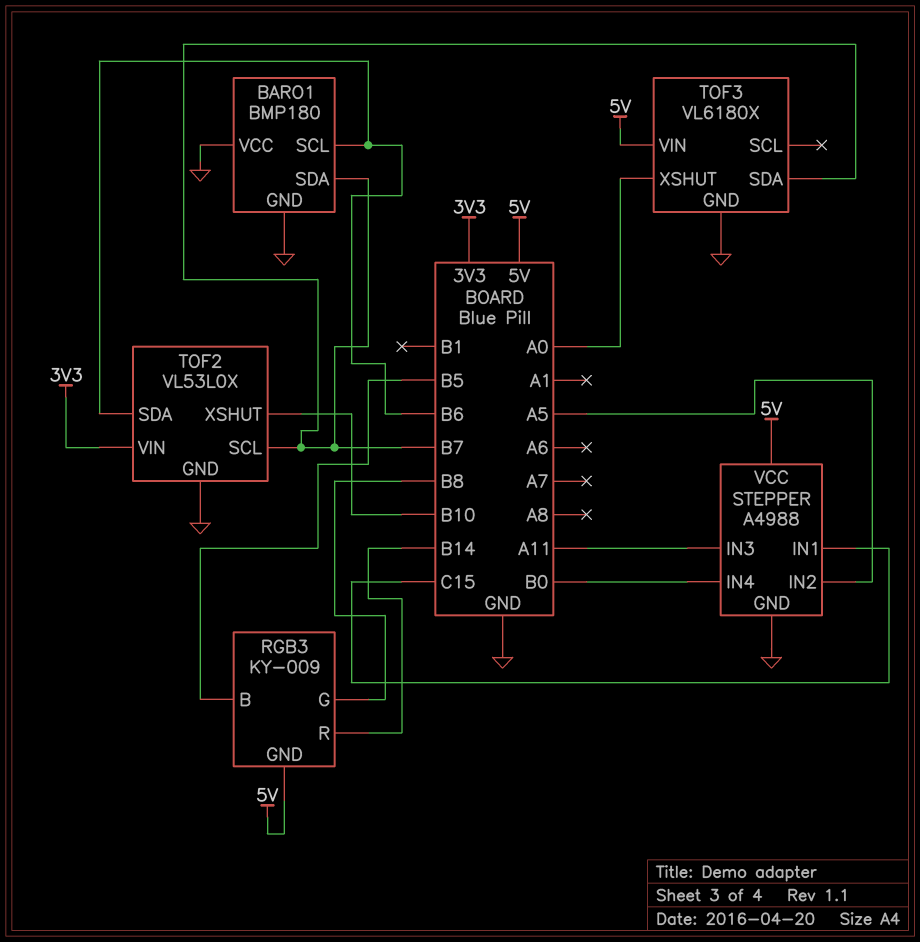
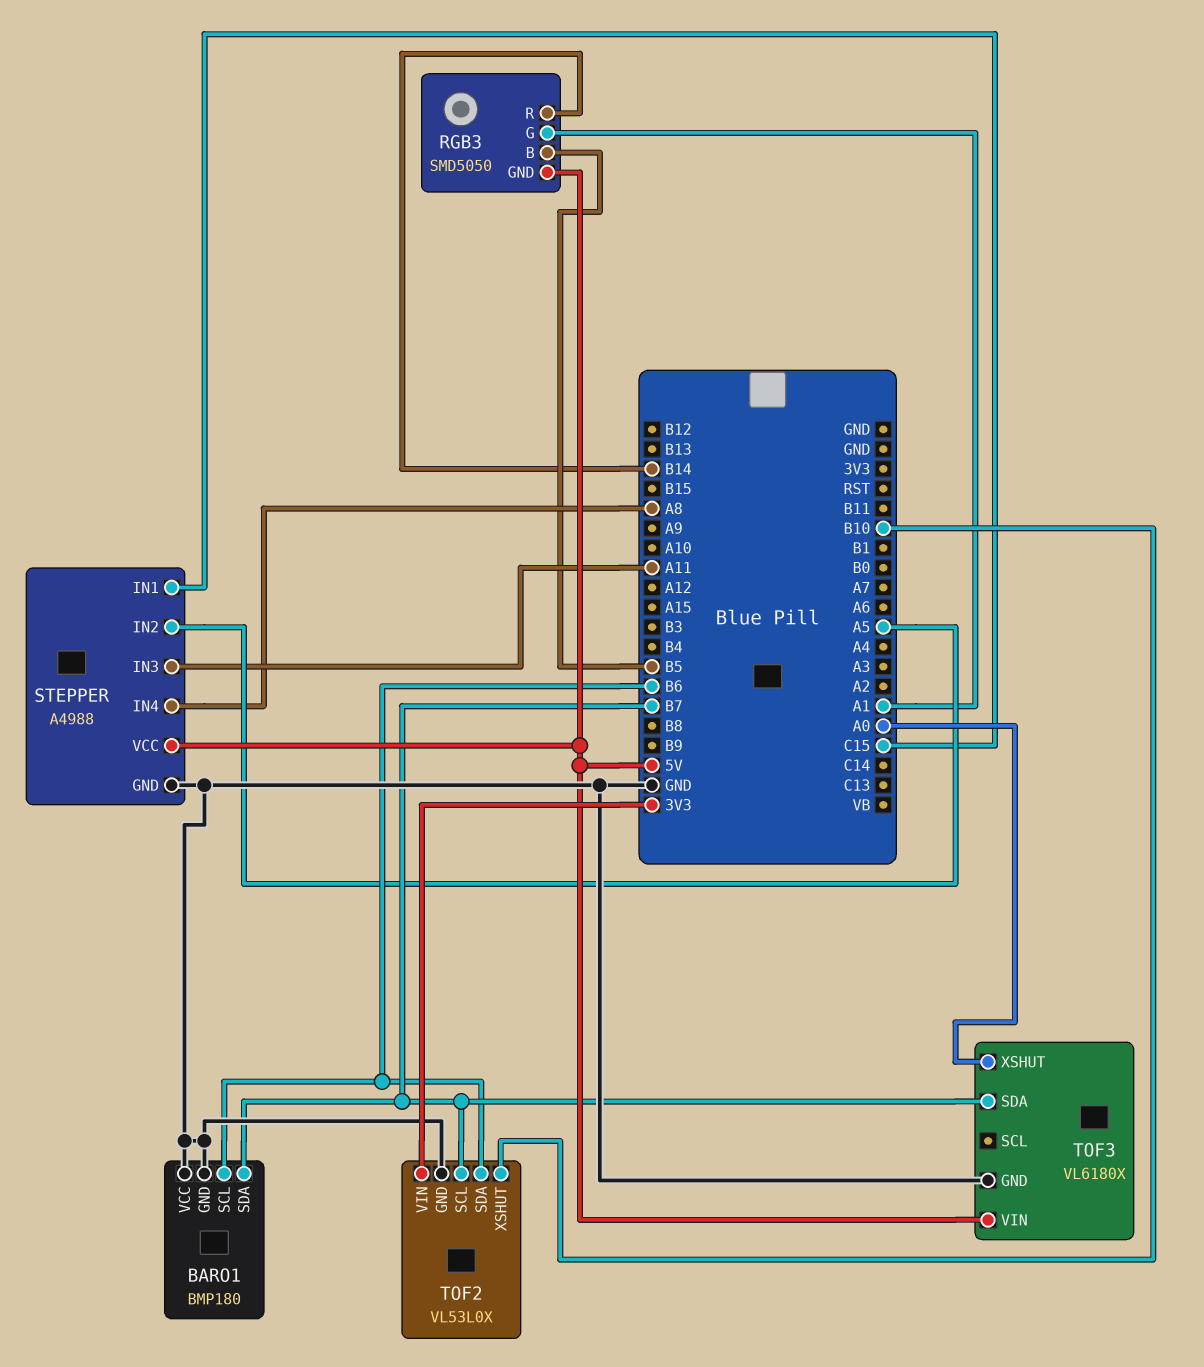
RGB3: KY-009 -> SMD5050
RGB3 pin G: B8 -> A1
STEPPER pin IN4: B0 -> A8

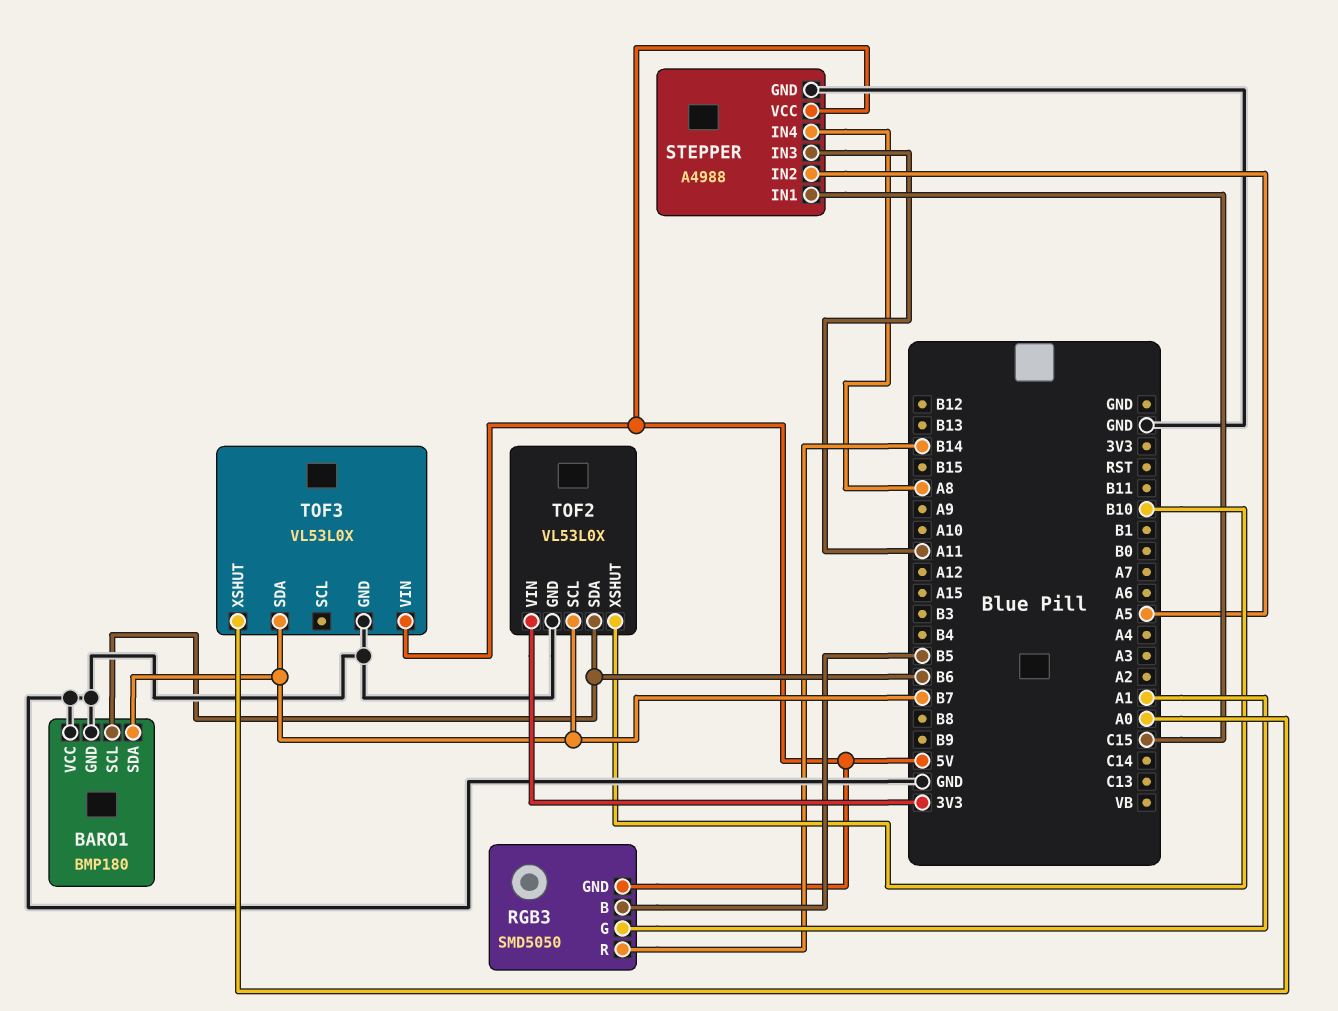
TOF3: VL6180X -> VL53L0X

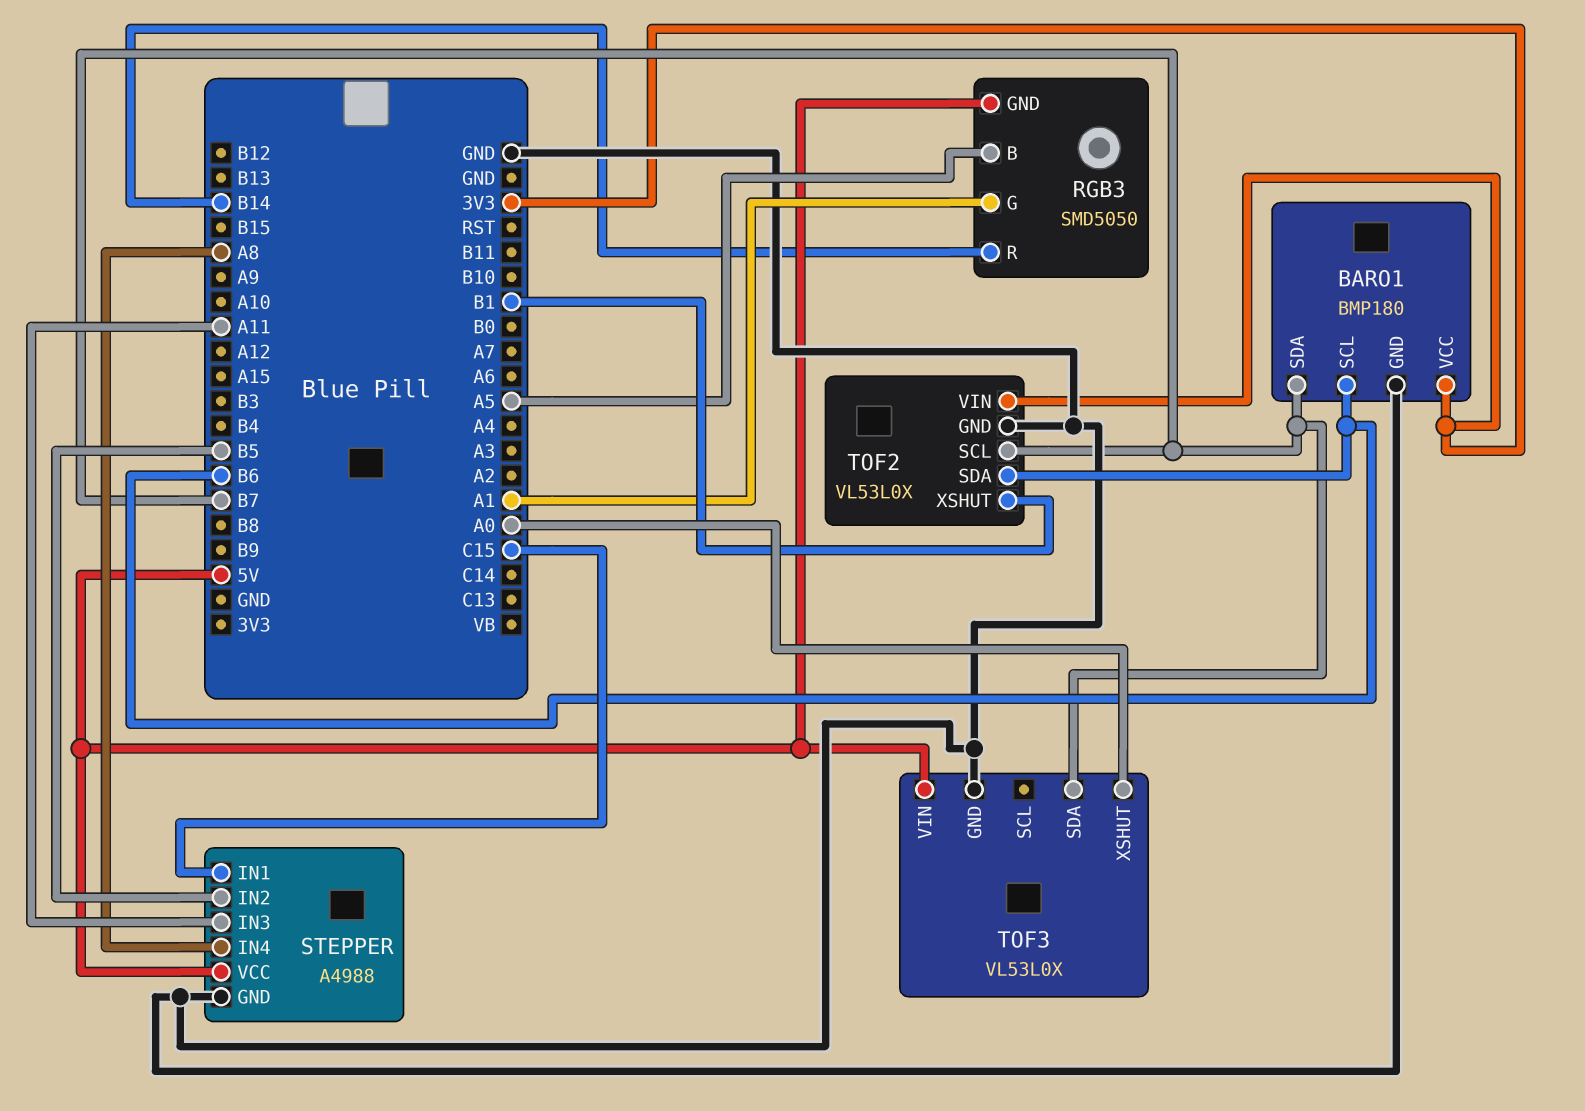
BARO1 pin VCC: GND -> 3V3
RGB3 pin B: B5 -> A5
STEPPER pin IN2: A5 -> B5
TOF2 pin XSHUT: B10 -> B1

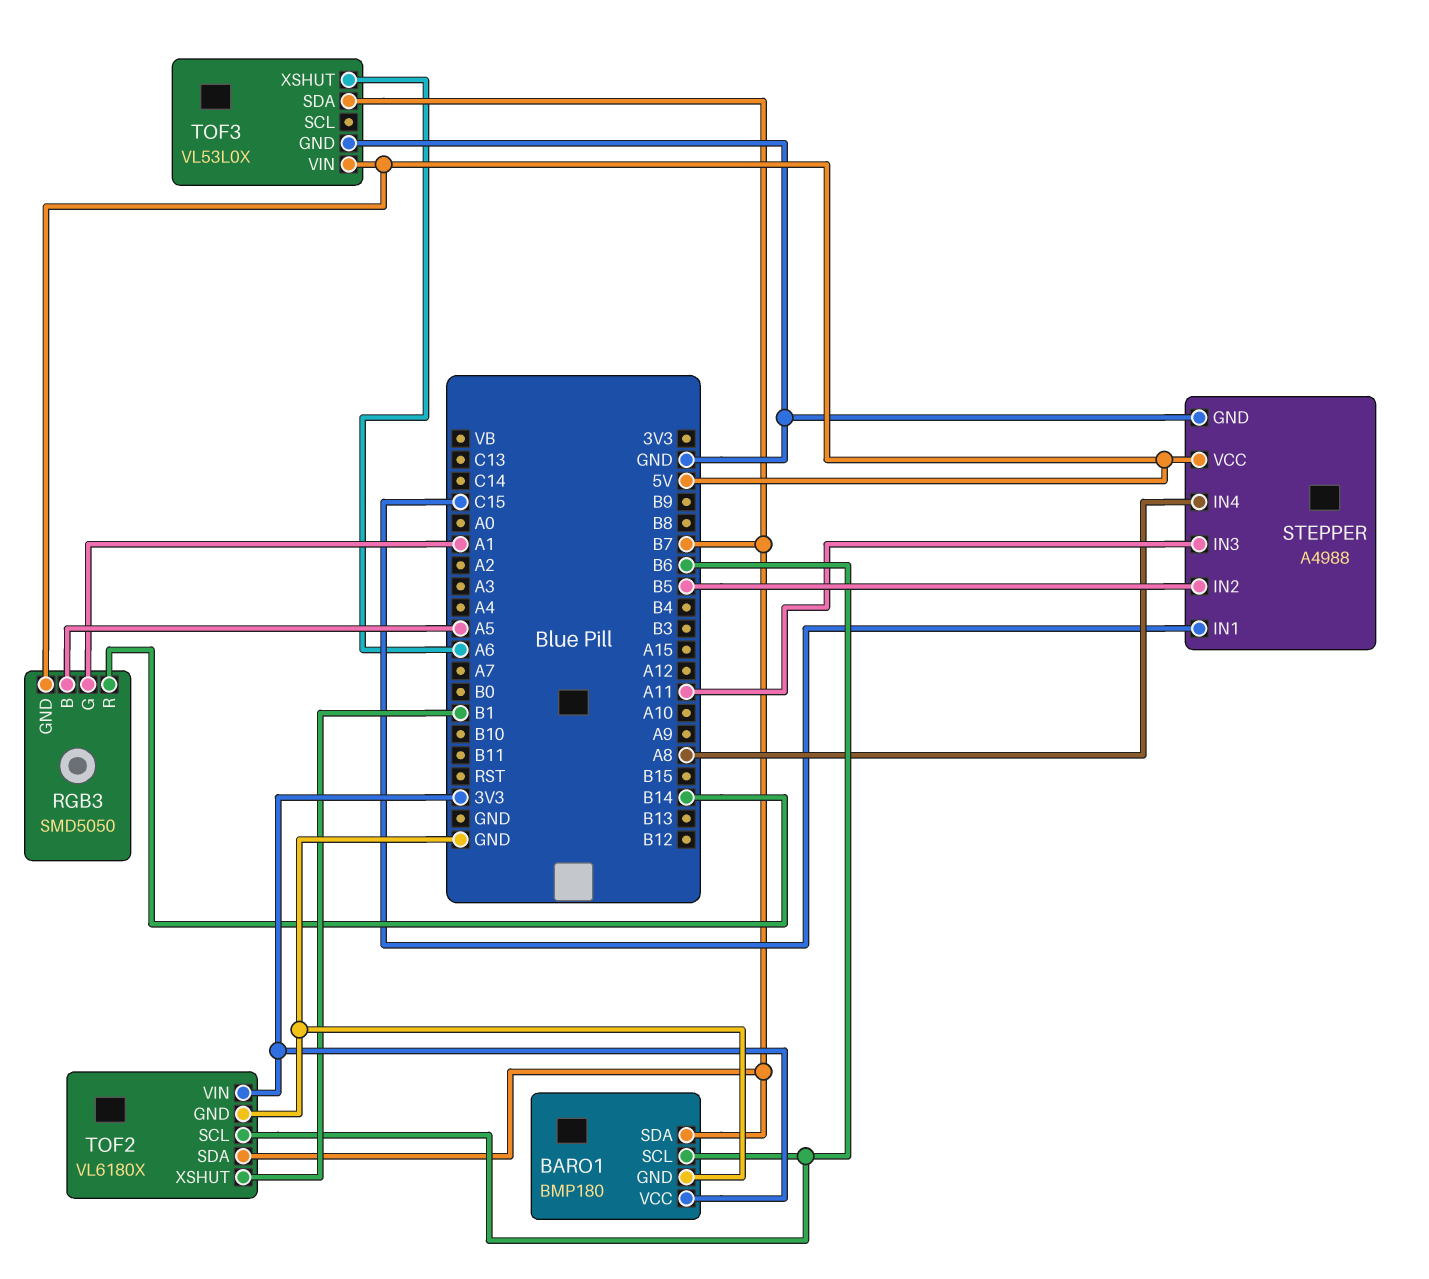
TOF2: VL53L0X -> VL6180X
TOF2 pin SCL: B7 -> B6
TOF2 pin SDA: B6 -> B7
TOF3 pin XSHUT: A0 -> A6

